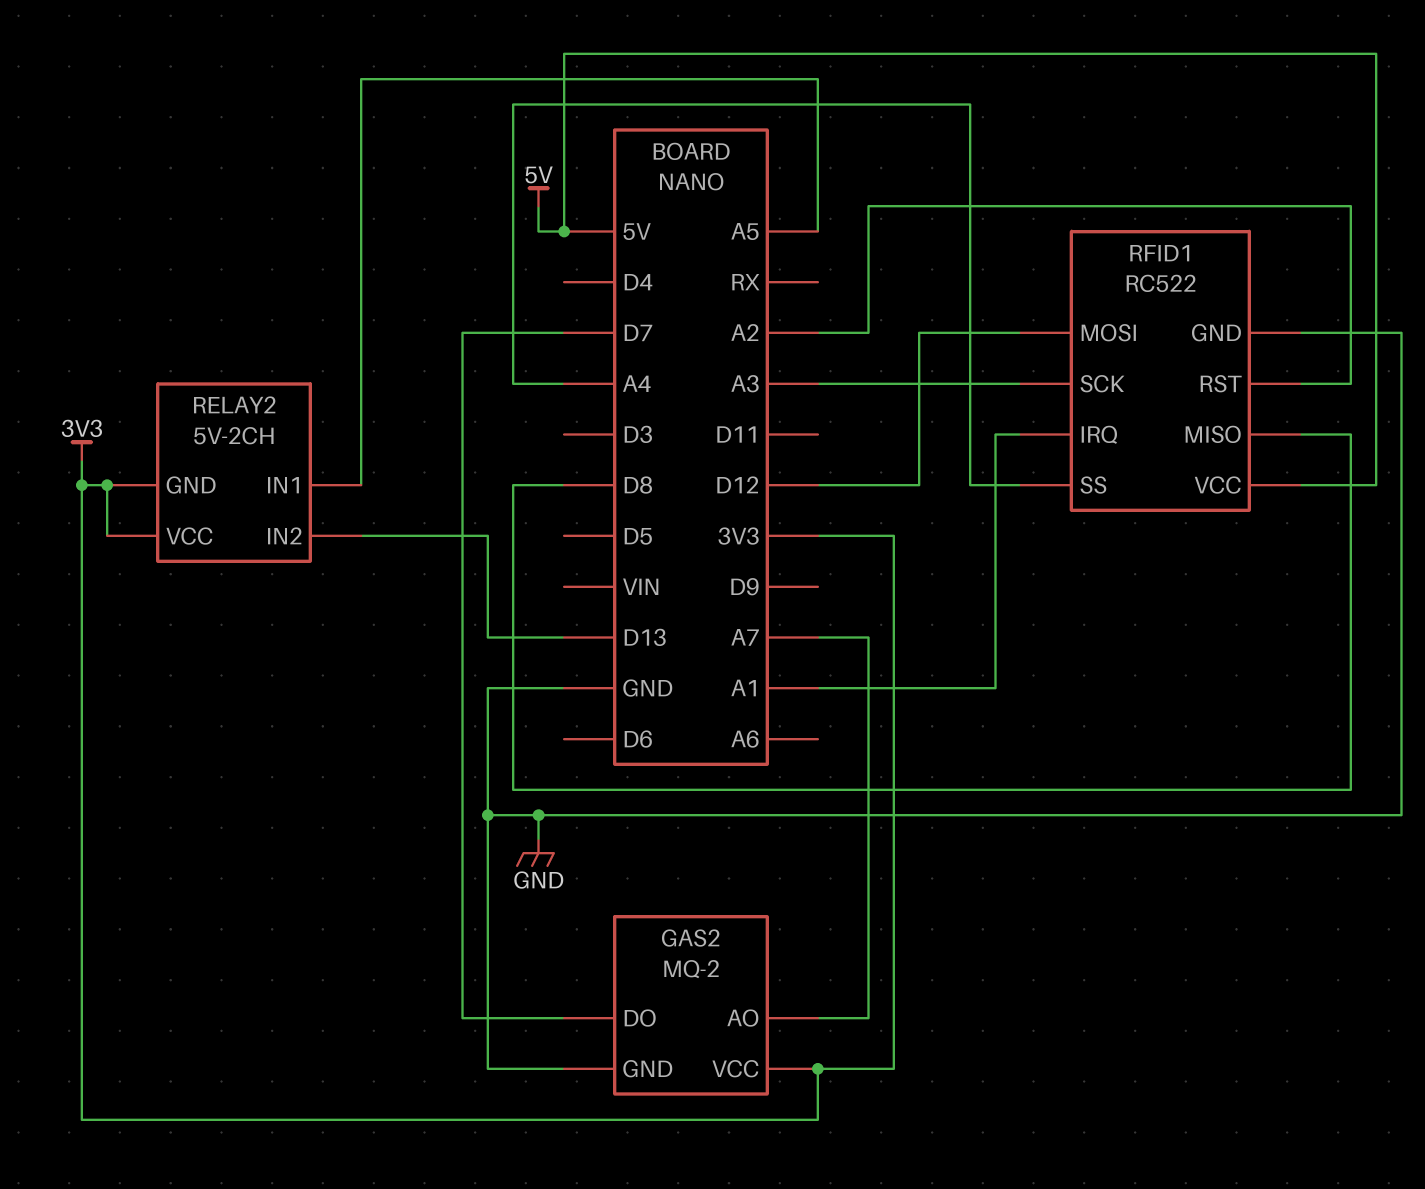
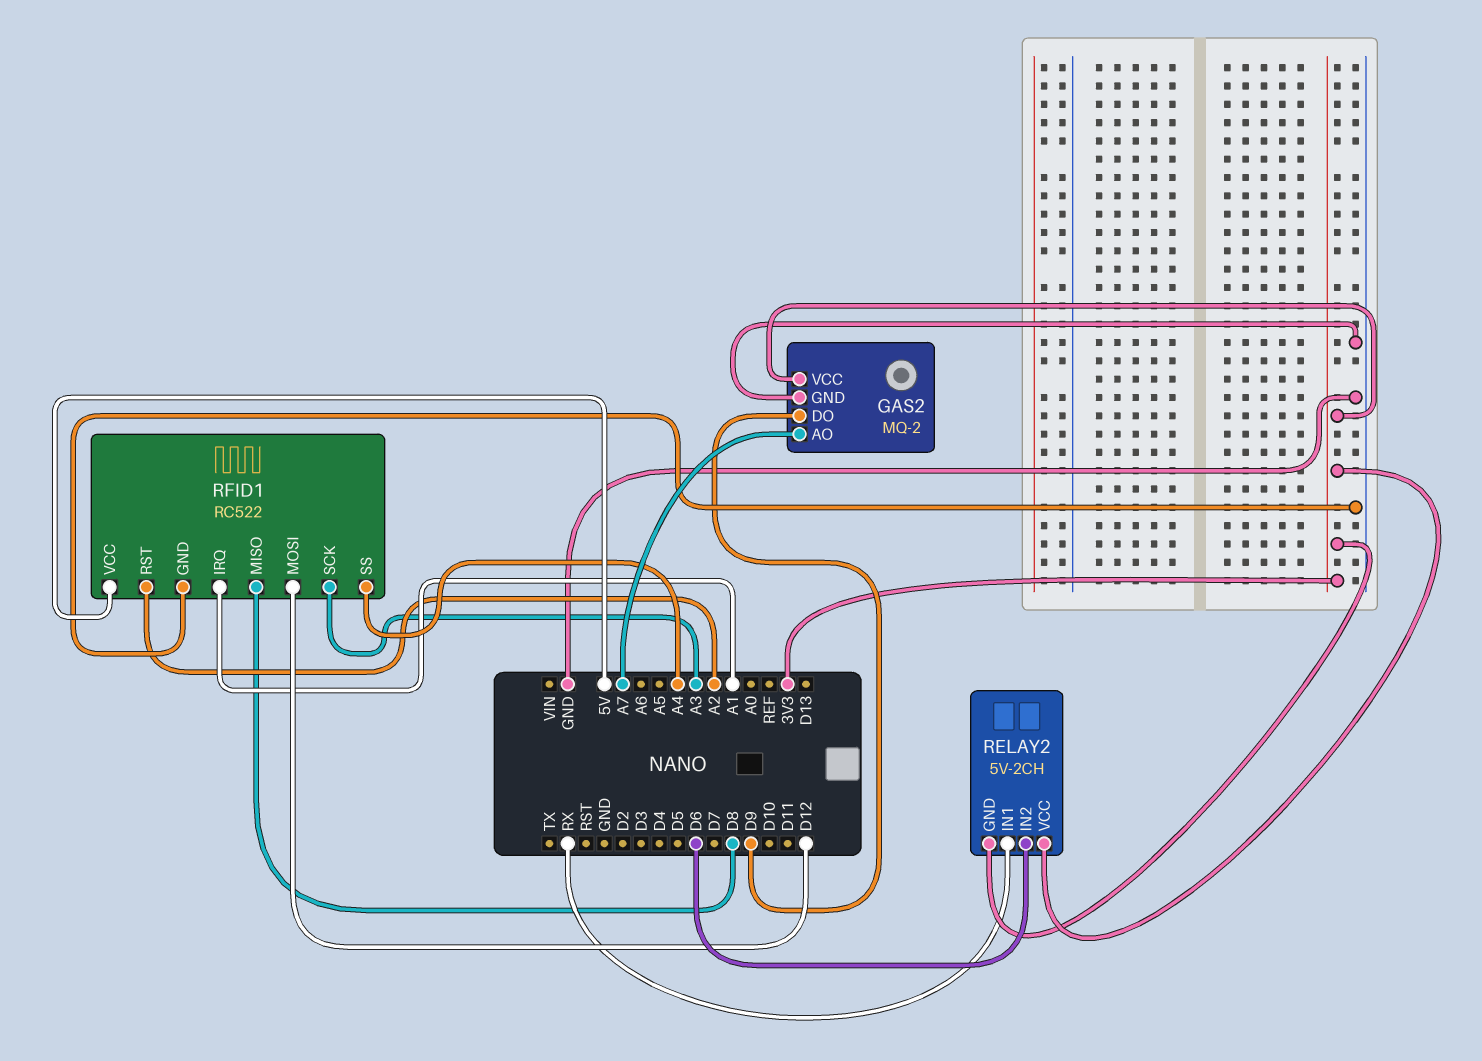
GAS2 pin DO: D7 -> D9
RELAY2 pin IN1: A5 -> RX
RELAY2 pin IN2: D13 -> D6

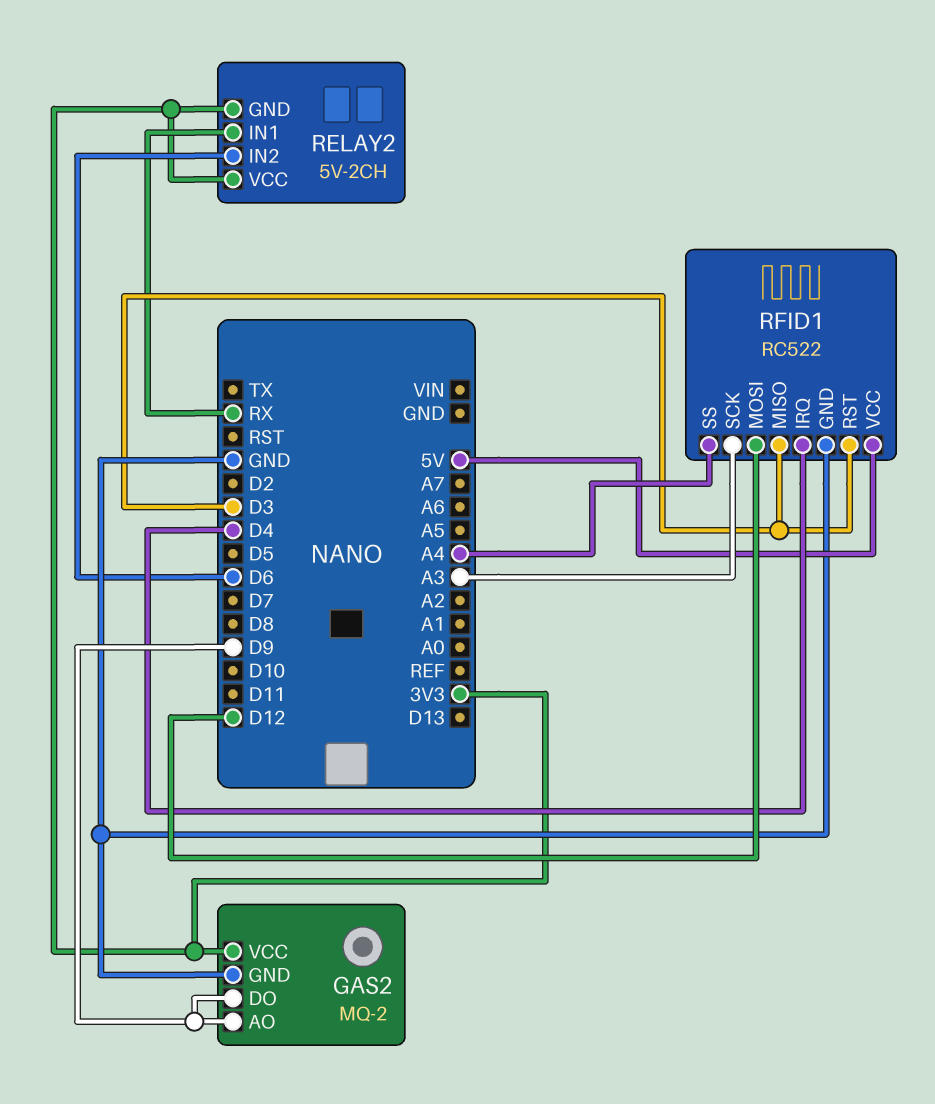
GAS2 pin AO: A7 -> D9
RFID1 pin IRQ: A1 -> D4
RFID1 pin MISO: D8 -> D3
RFID1 pin RST: A2 -> D3

